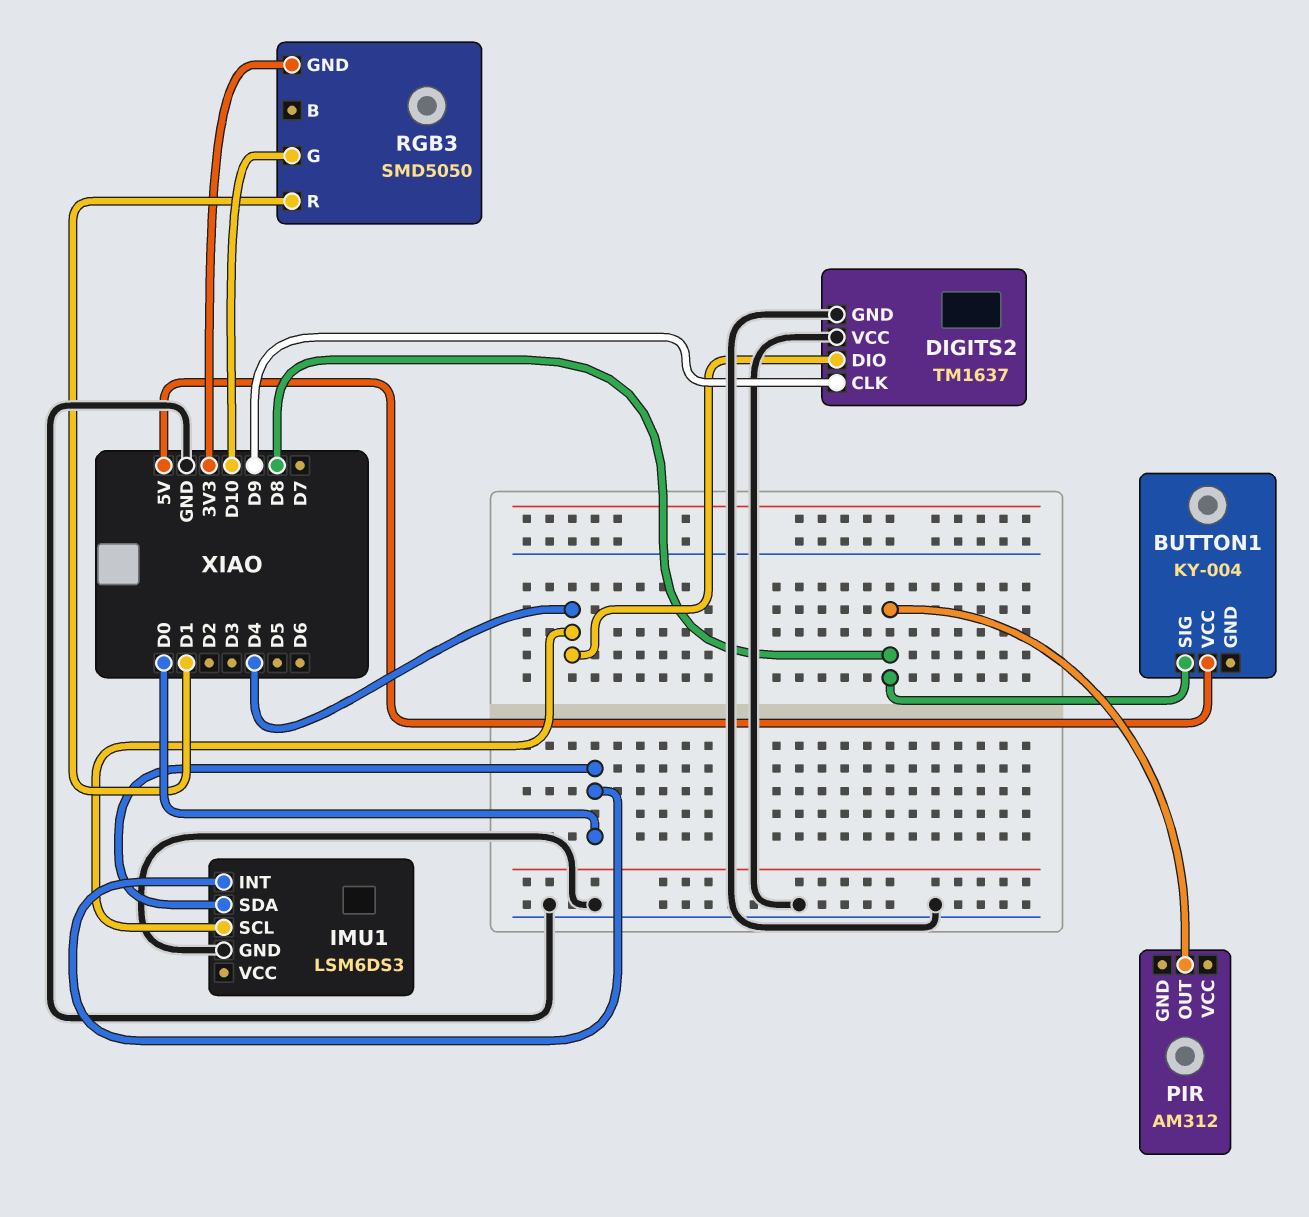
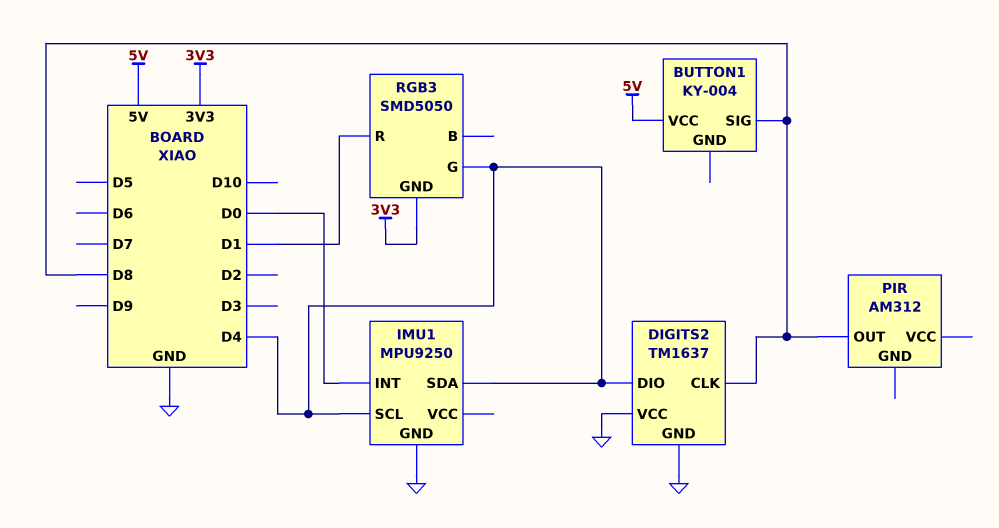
DIGITS2 pin CLK: D9 -> D8
IMU1: LSM6DS3 -> MPU9250
IMU1 pin SDA: D0 -> D4
RGB3 pin G: D10 -> D4

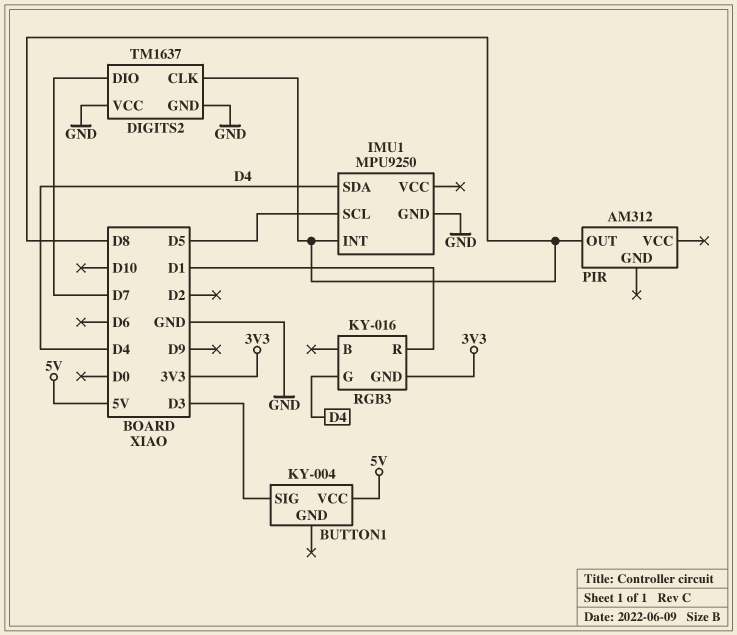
BUTTON1 pin SIG: D8 -> D3
DIGITS2 pin DIO: D4 -> D7
IMU1 pin INT: D0 -> D8
IMU1 pin SCL: D4 -> D5
RGB3: SMD5050 -> KY-016

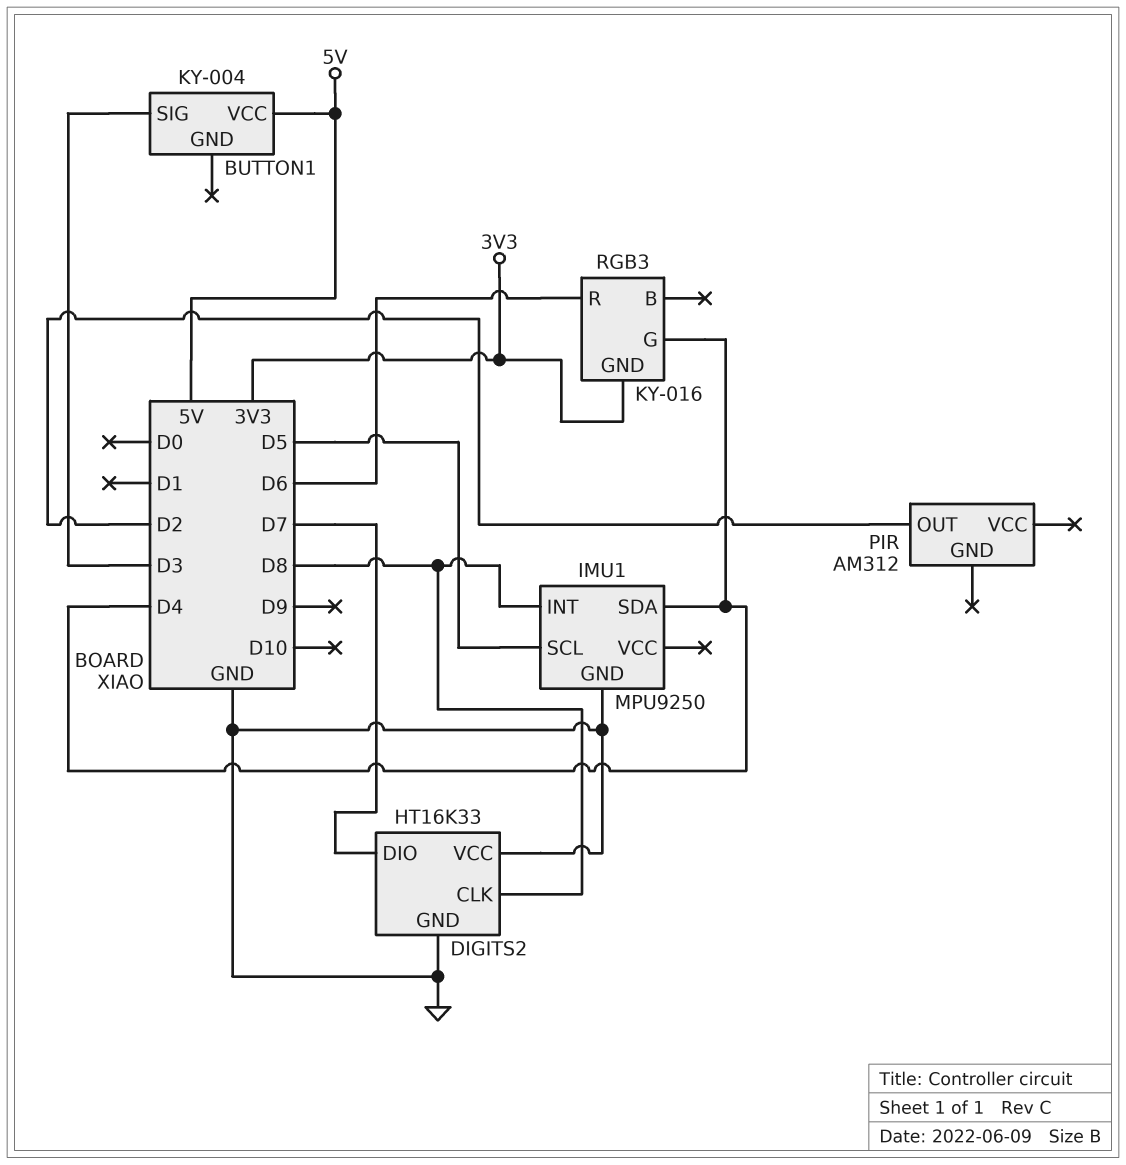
DIGITS2: TM1637 -> HT16K33
PIR pin OUT: D8 -> D2
RGB3 pin R: D1 -> D6

